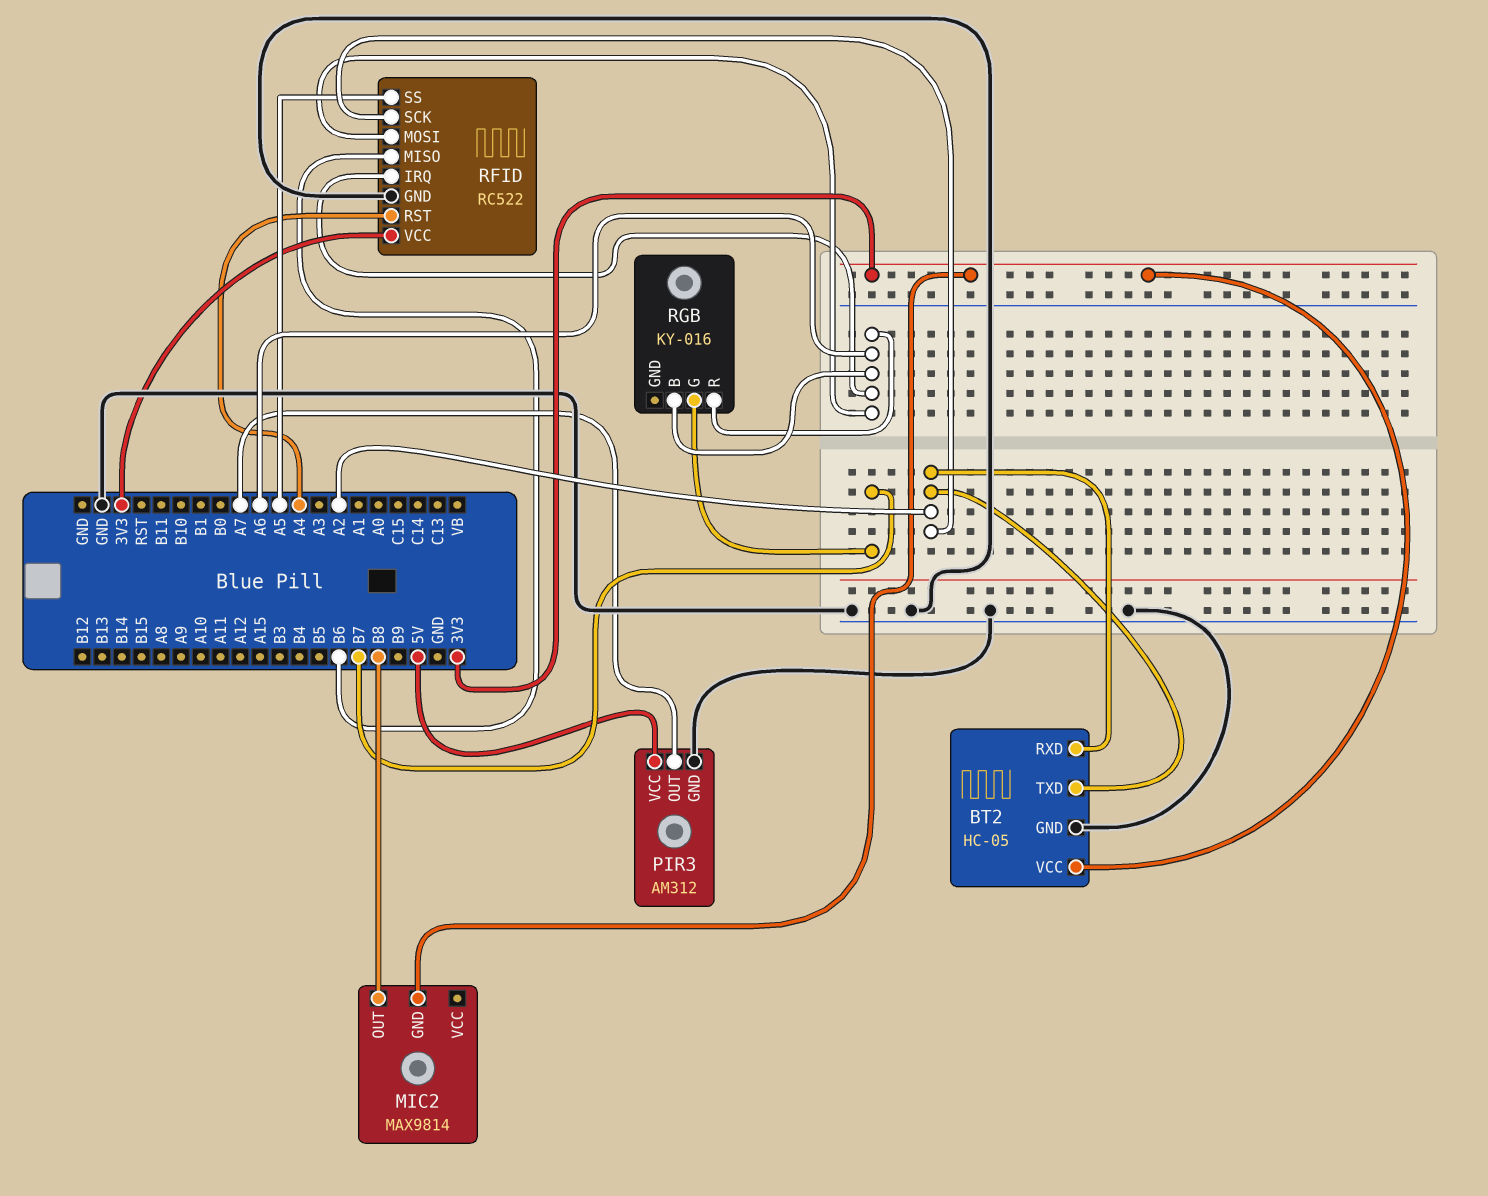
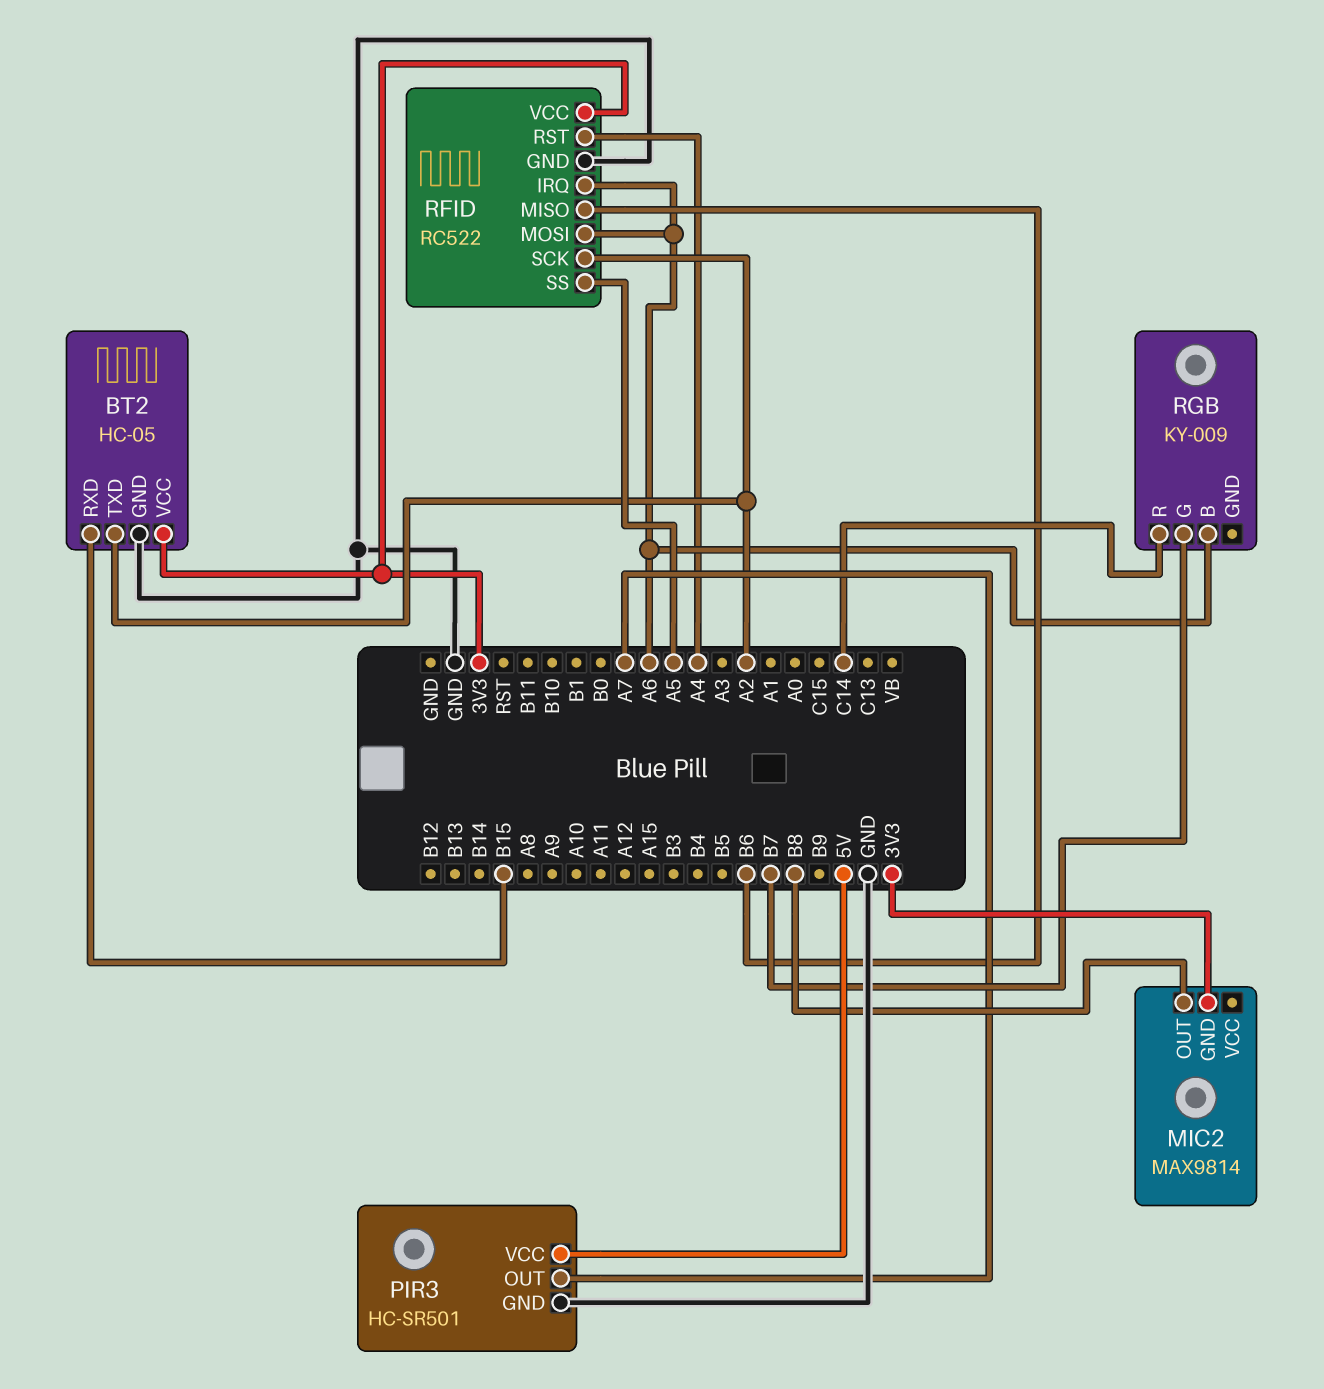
BT2 pin RXD: A2 -> B15
PIR3: AM312 -> HC-SR501
RGB: KY-016 -> KY-009
RGB pin R: A6 -> C14

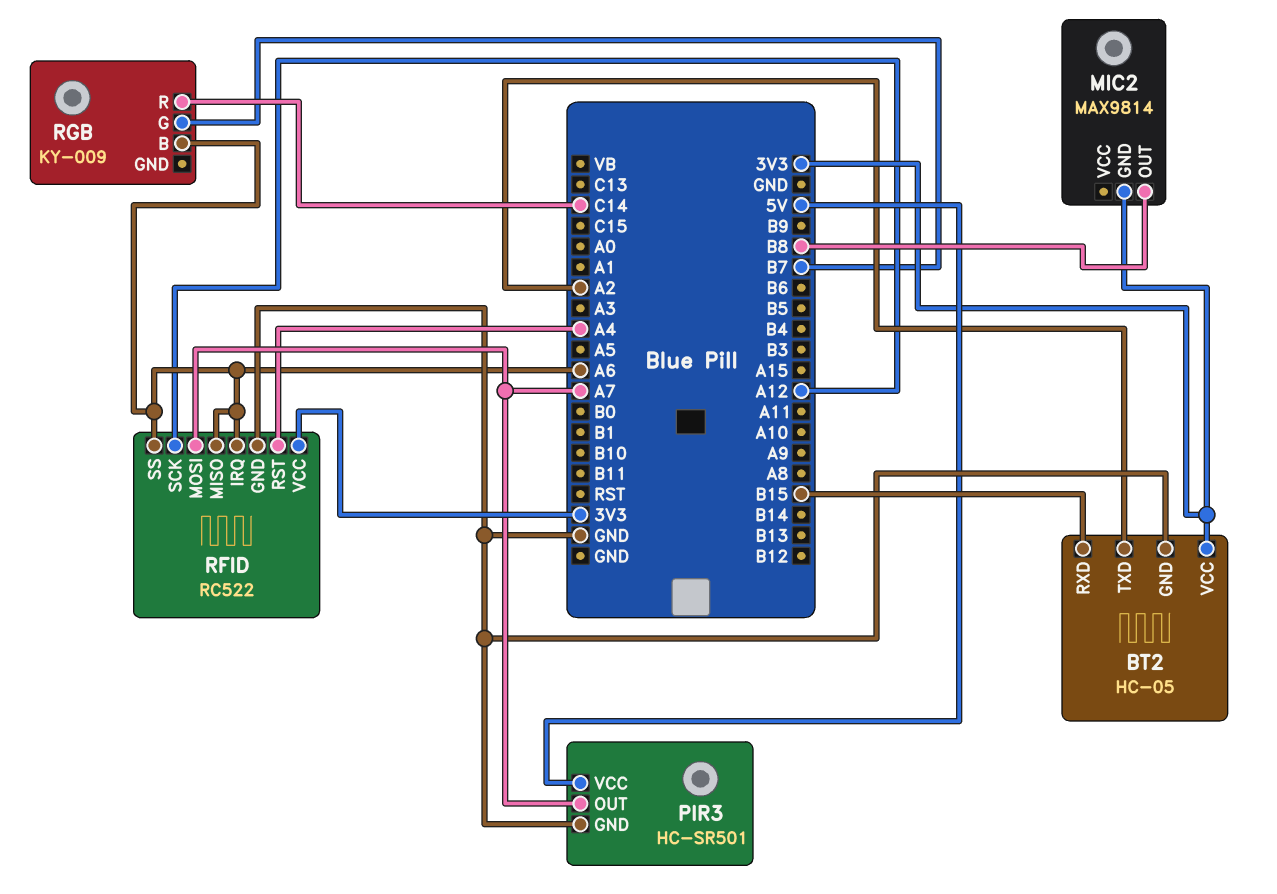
RFID pin MISO: B6 -> A6
RFID pin MOSI: A6 -> A7
RFID pin SCK: A2 -> A12
RFID pin SS: A5 -> A6

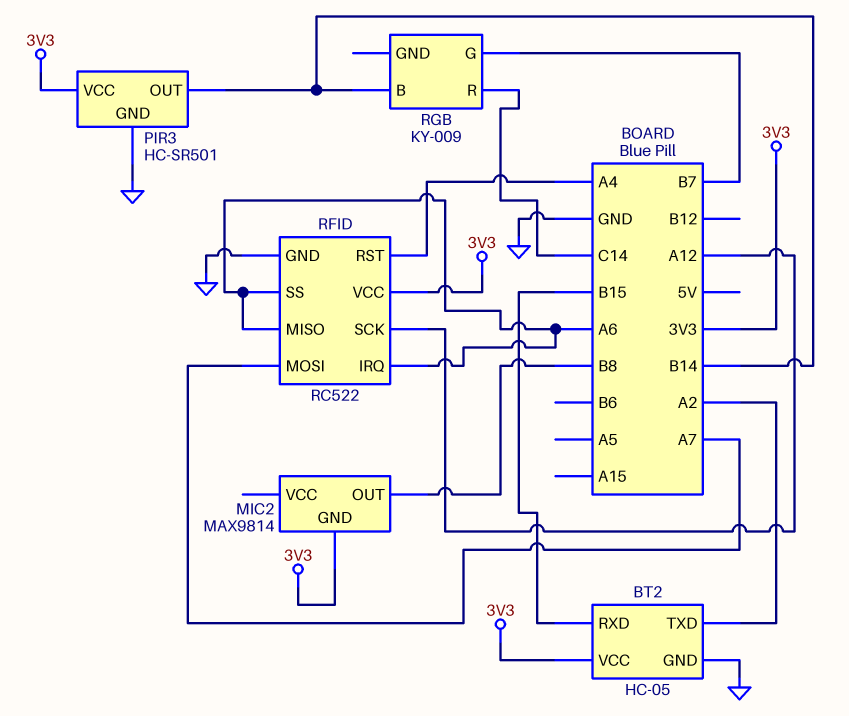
PIR3 pin OUT: A7 -> B14
PIR3 pin VCC: 5V -> 3V3
RGB pin B: A6 -> B14

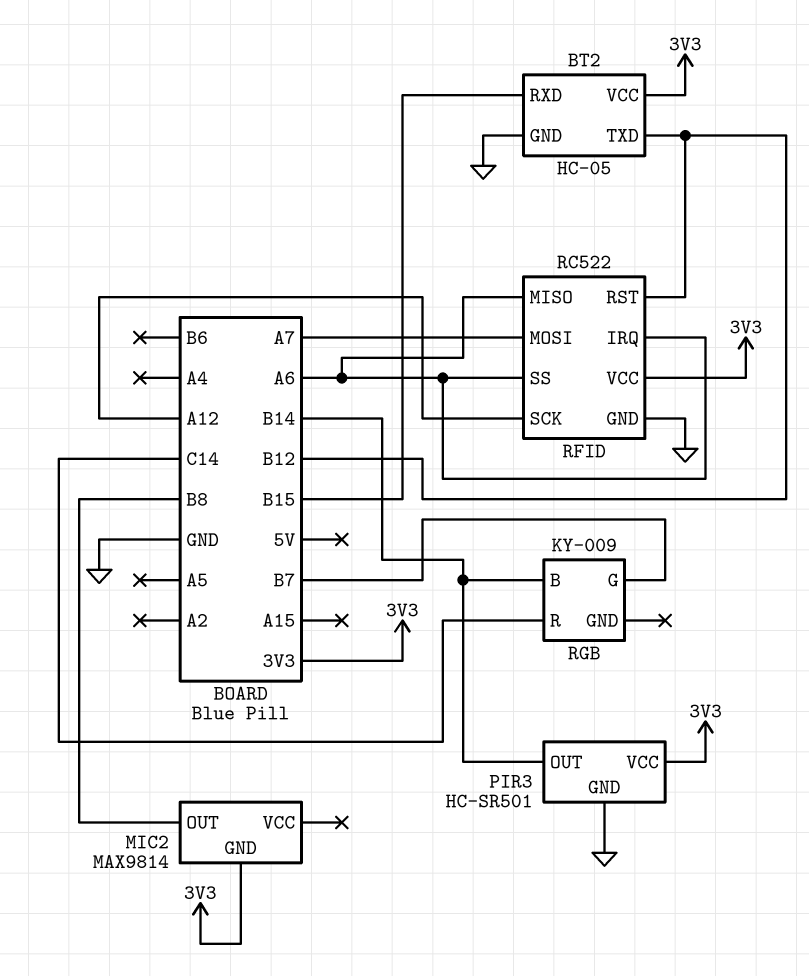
BT2 pin TXD: A2 -> B12
RFID pin RST: A4 -> B12

